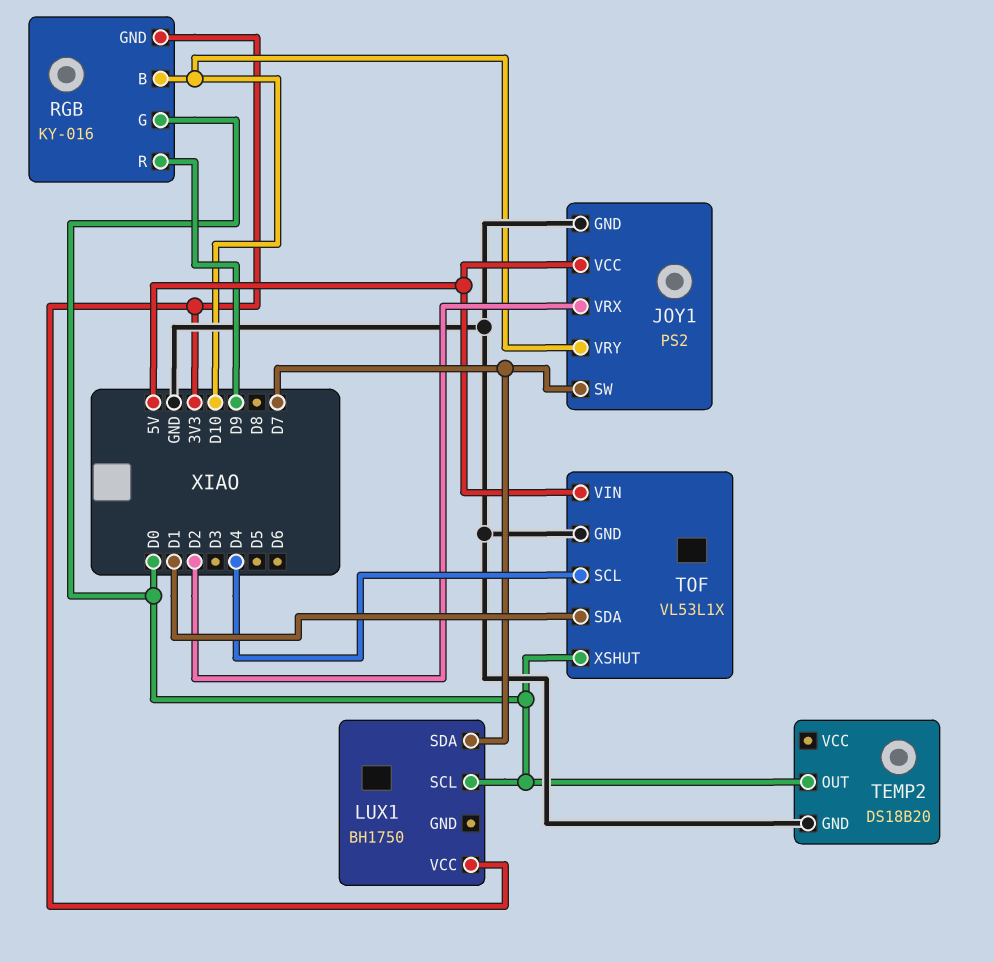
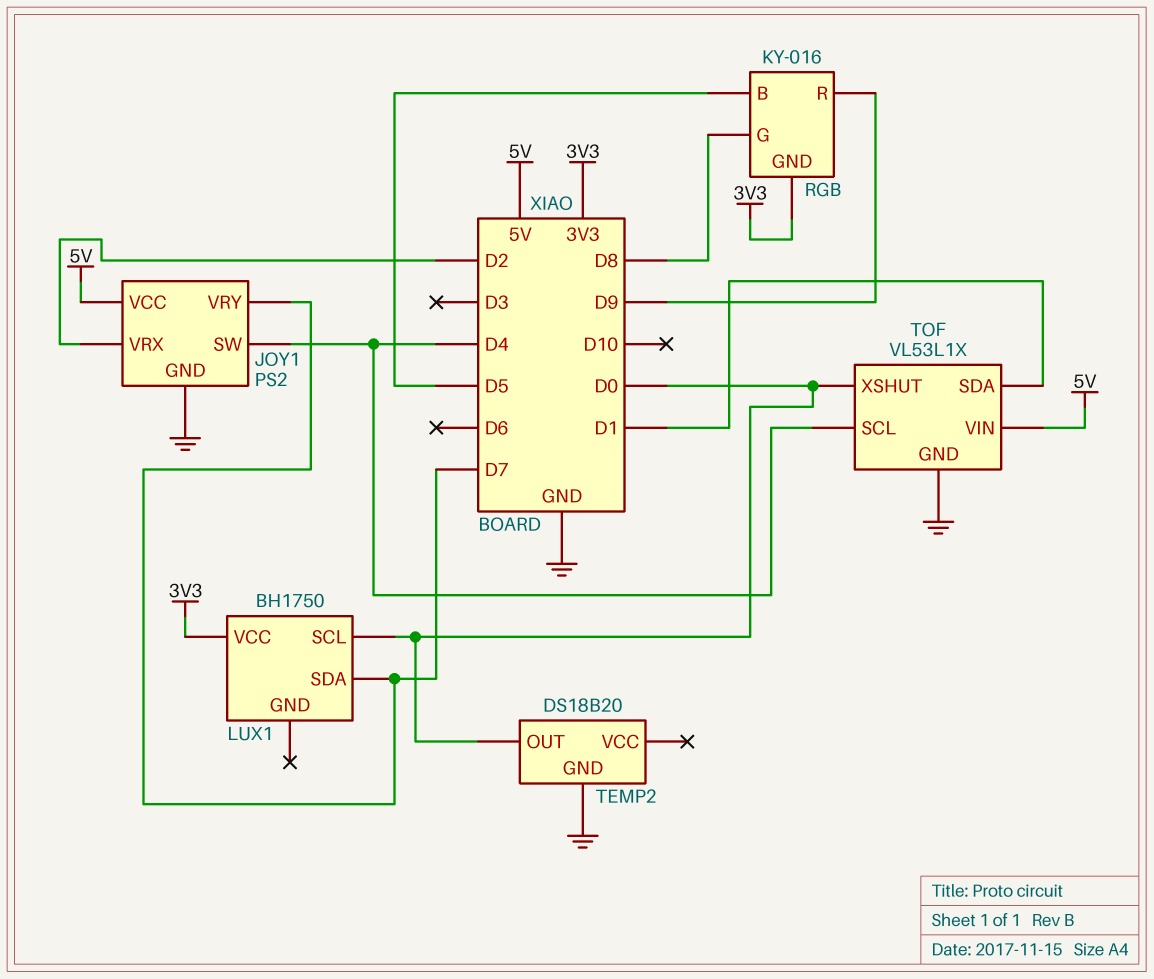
JOY1 pin SW: D7 -> D4
JOY1 pin VRY: D10 -> D7
RGB pin B: D10 -> D5
RGB pin G: D0 -> D8

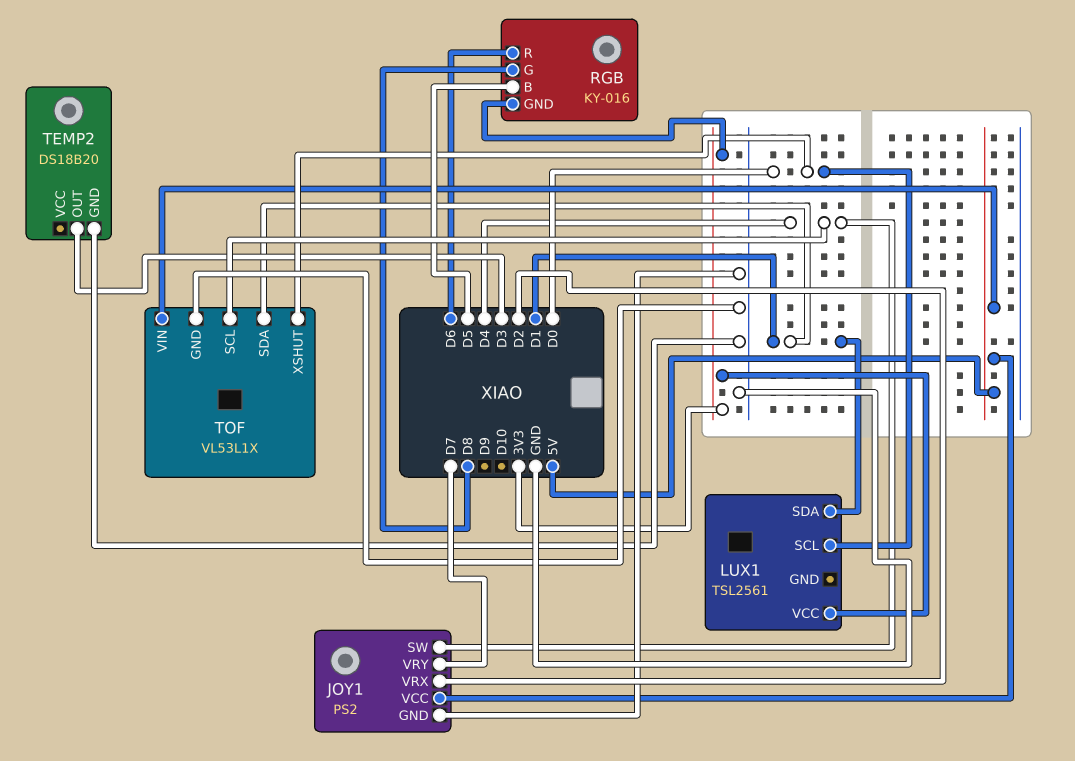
LUX1: BH1750 -> TSL2561
LUX1 pin SDA: D7 -> D1
RGB pin R: D9 -> D6
TEMP2 pin OUT: D0 -> D3

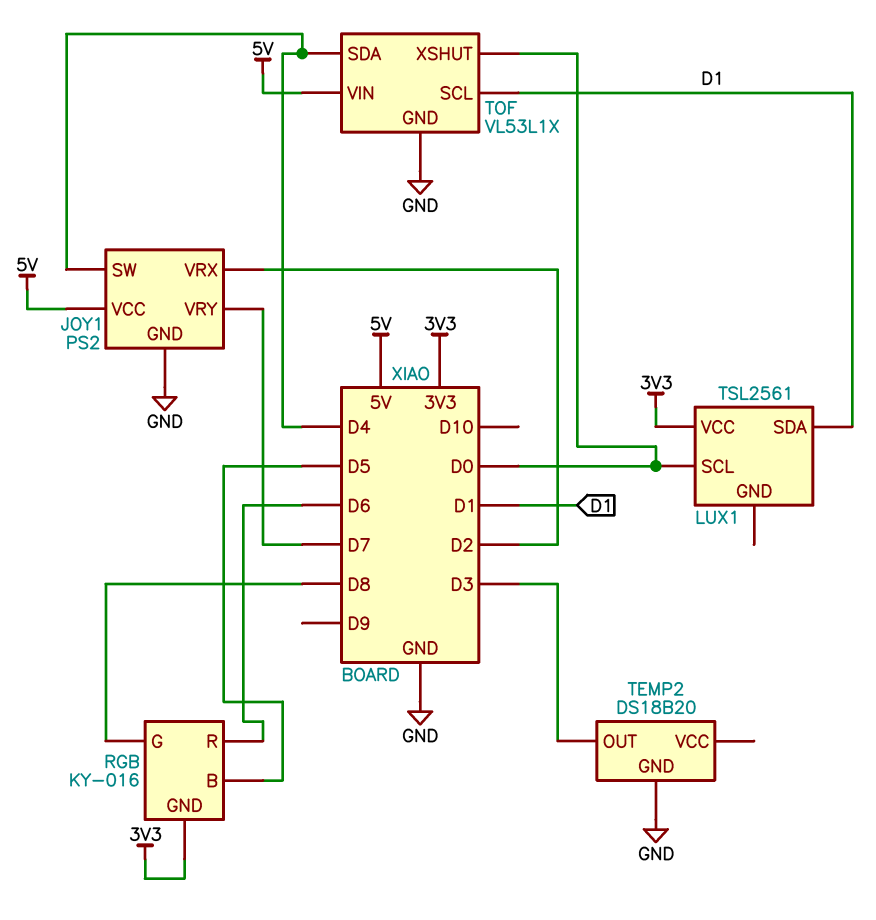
TOF pin SCL: D4 -> D1
TOF pin SDA: D1 -> D4

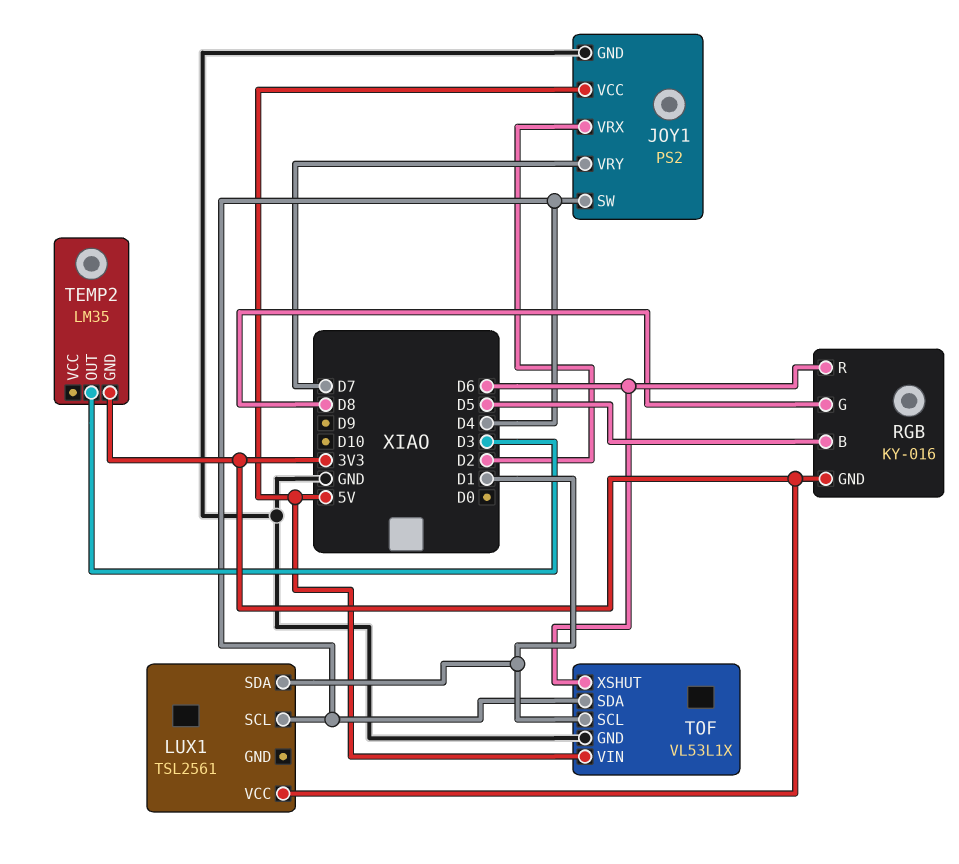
LUX1 pin SCL: D0 -> D4
TEMP2: DS18B20 -> LM35
TEMP2 pin GND: GND -> 3V3
TOF pin XSHUT: D0 -> D6

